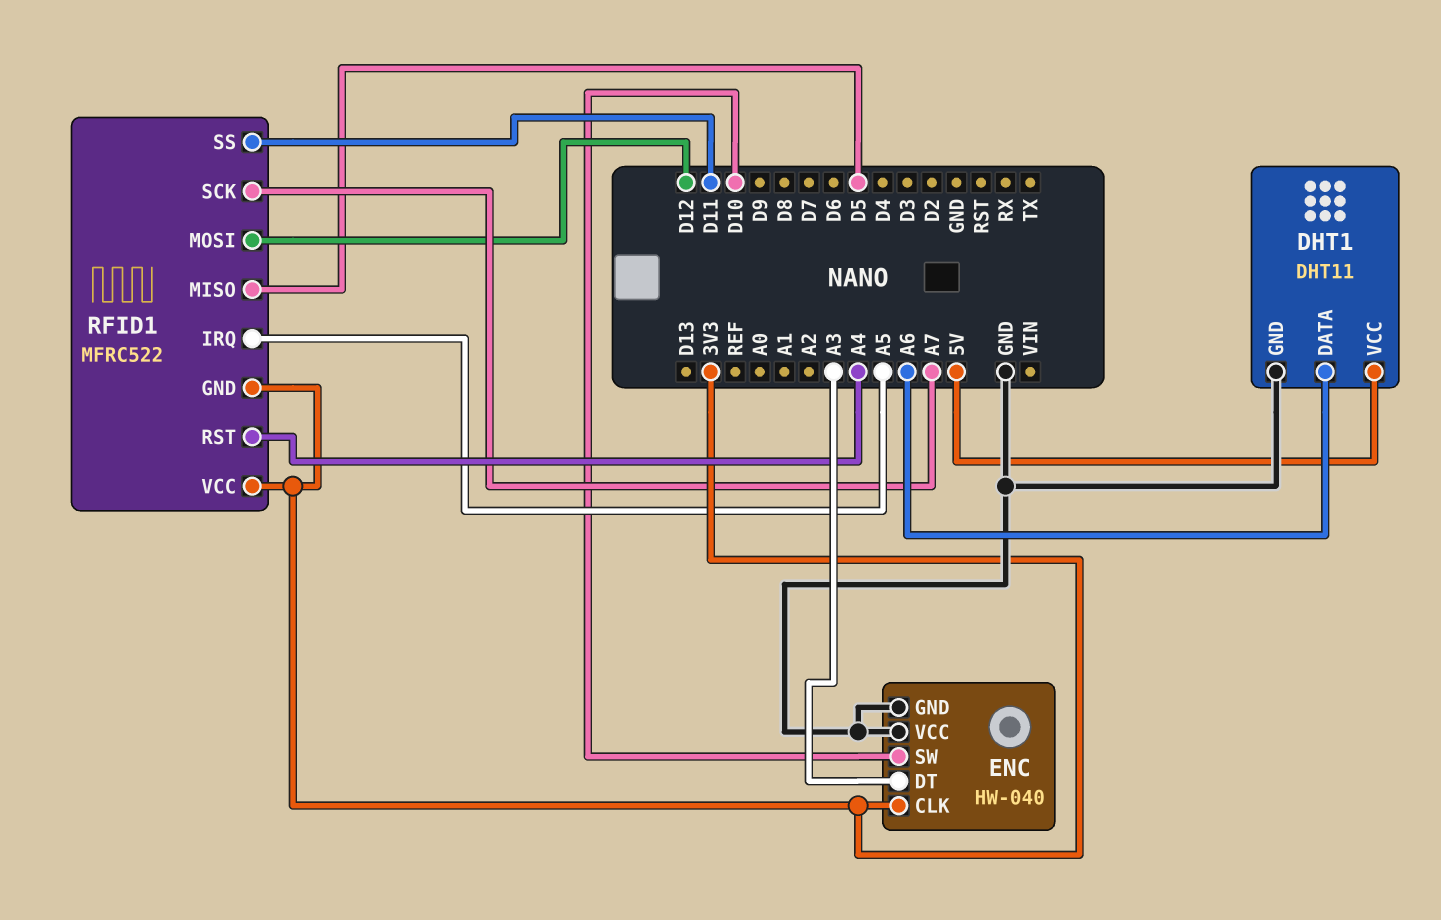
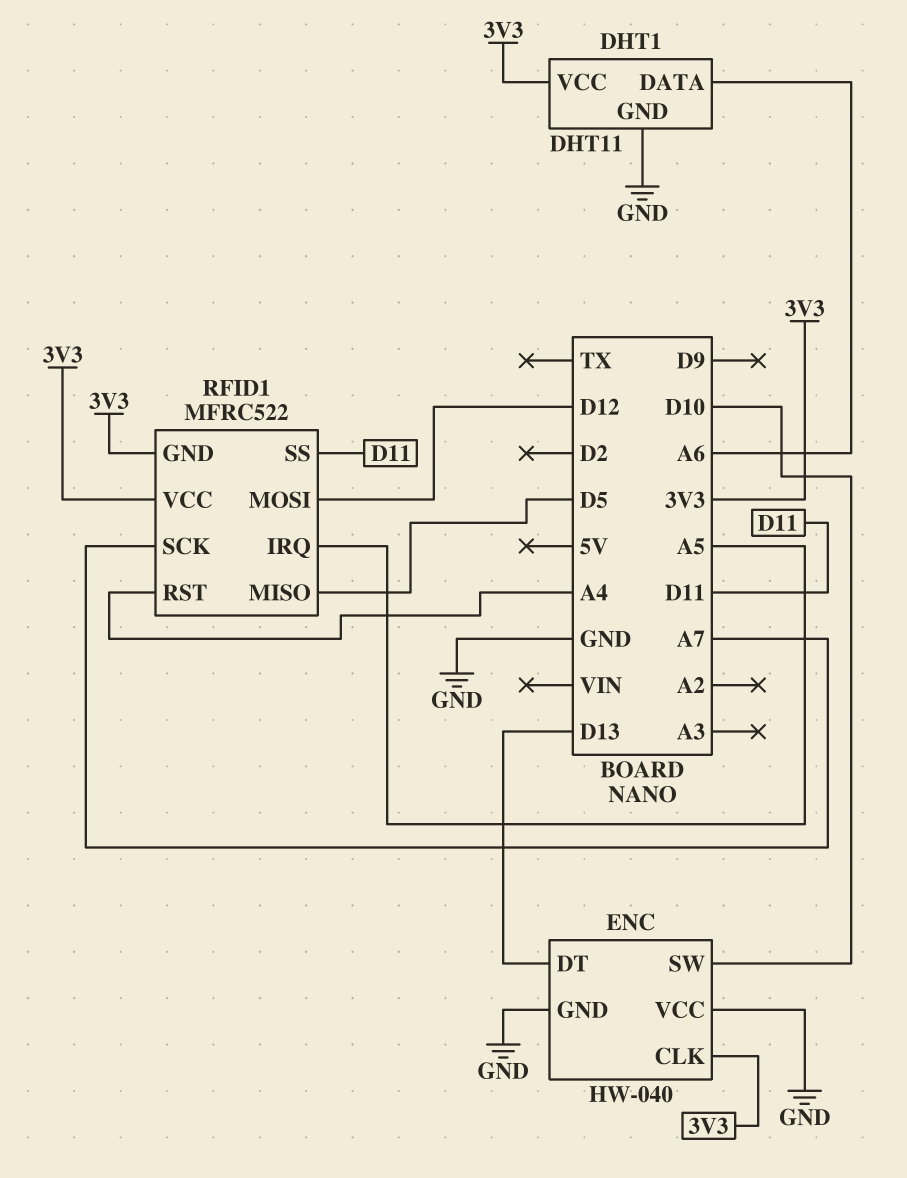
DHT1 pin VCC: 5V -> 3V3
ENC pin DT: A3 -> D13

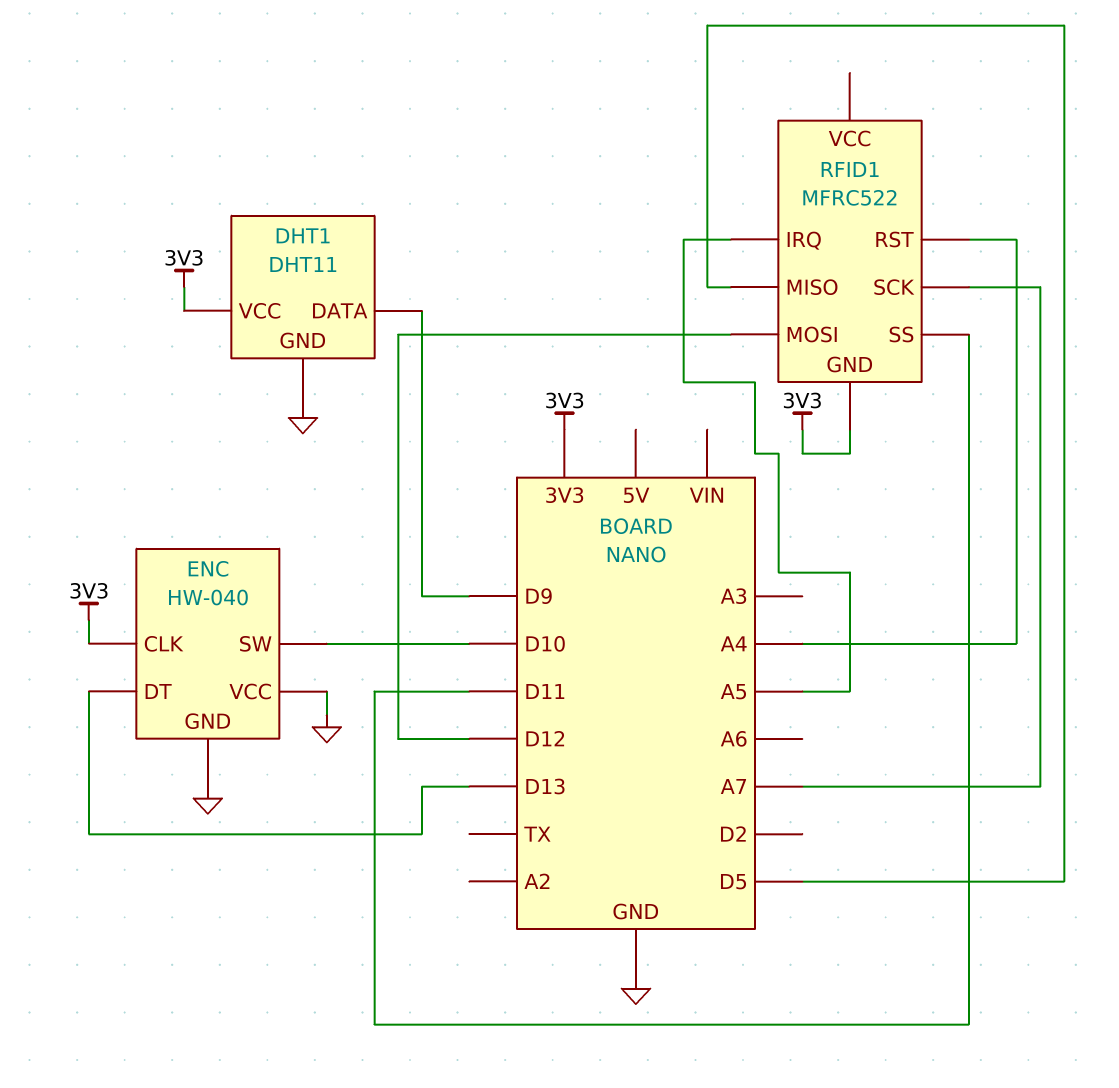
DHT1 pin DATA: A6 -> D9
RFID1 pin VCC: 3V3 -> none

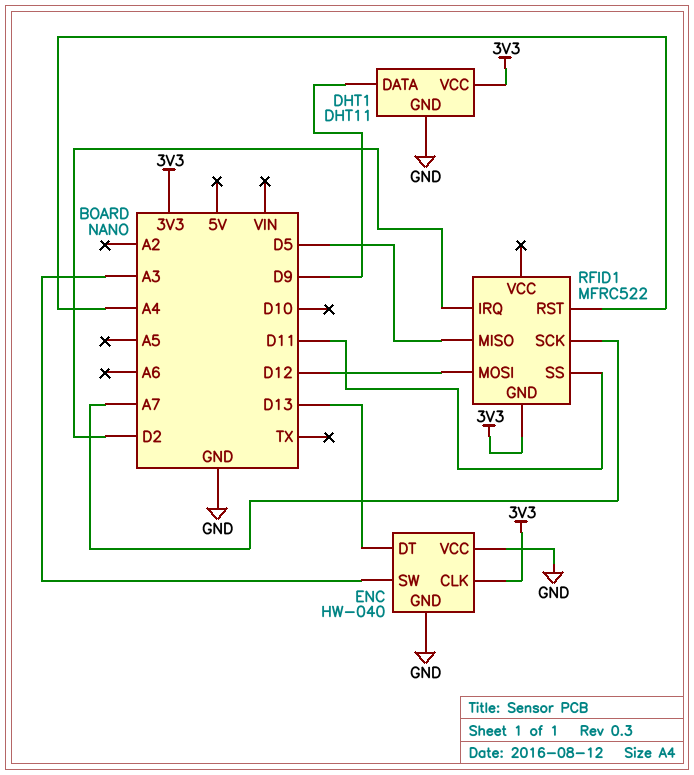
ENC pin SW: D10 -> A3
RFID1 pin IRQ: A5 -> D2

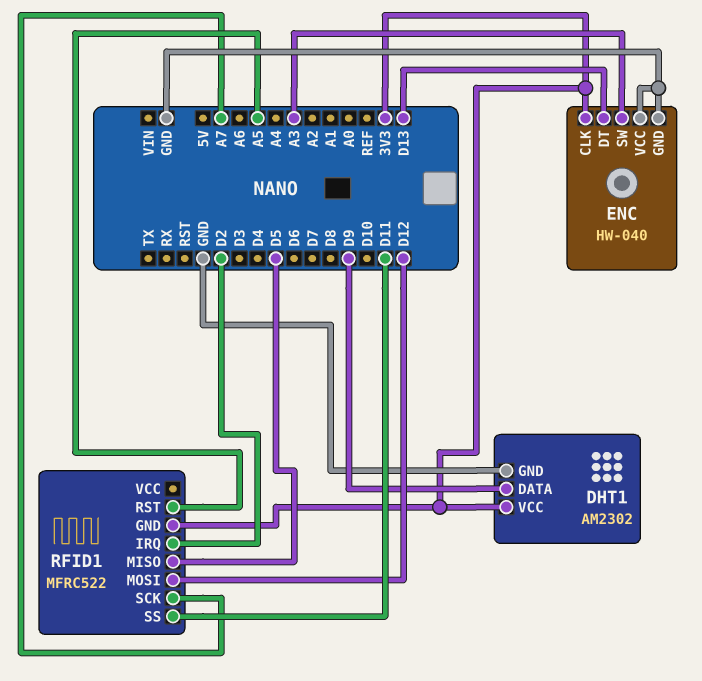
DHT1: DHT11 -> AM2302
RFID1 pin RST: A4 -> A5

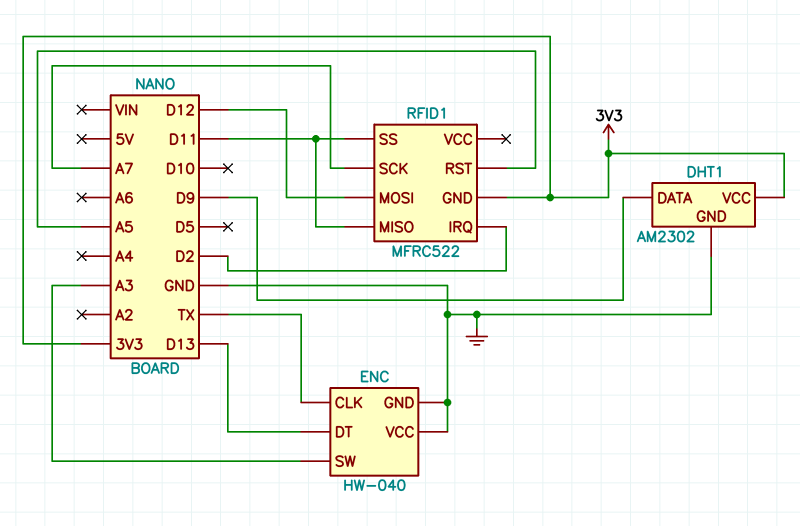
ENC pin CLK: 3V3 -> TX
RFID1 pin MISO: D5 -> D11

